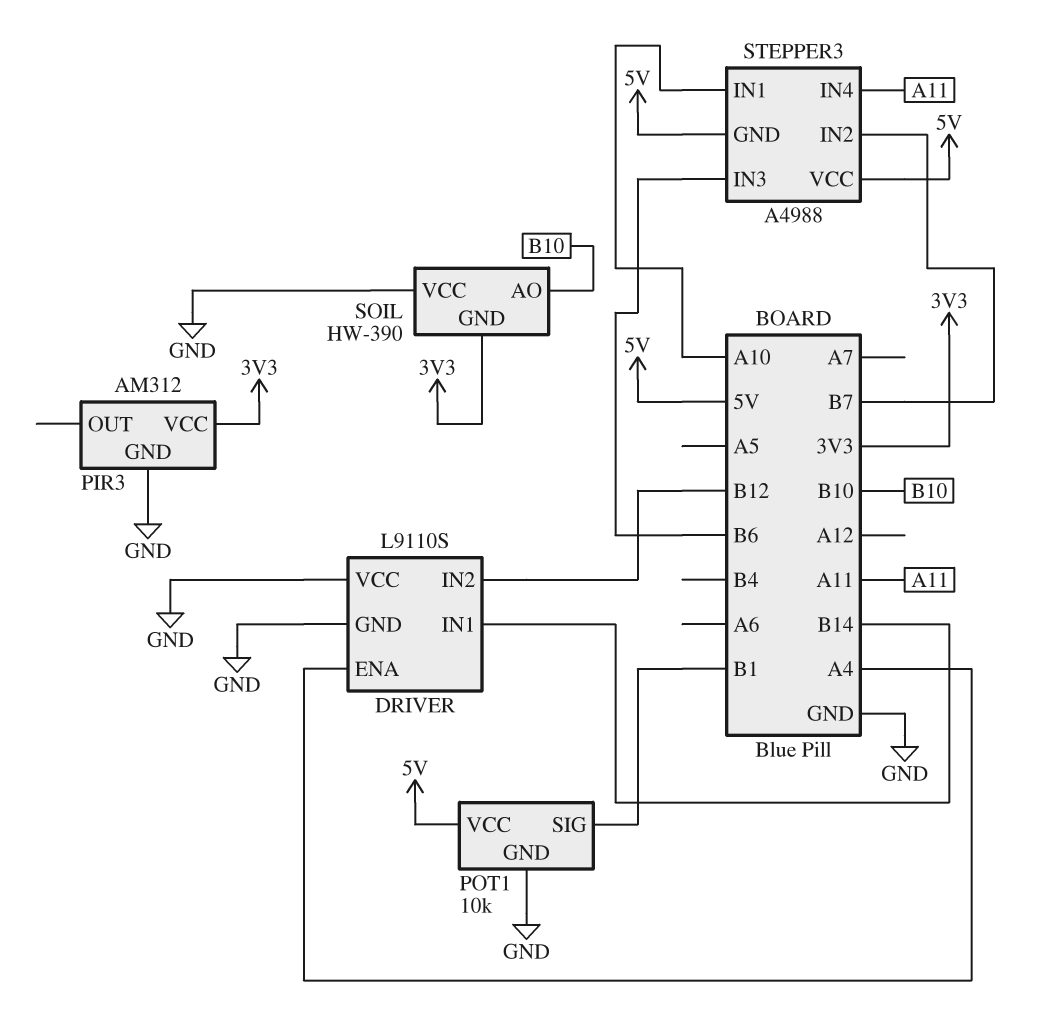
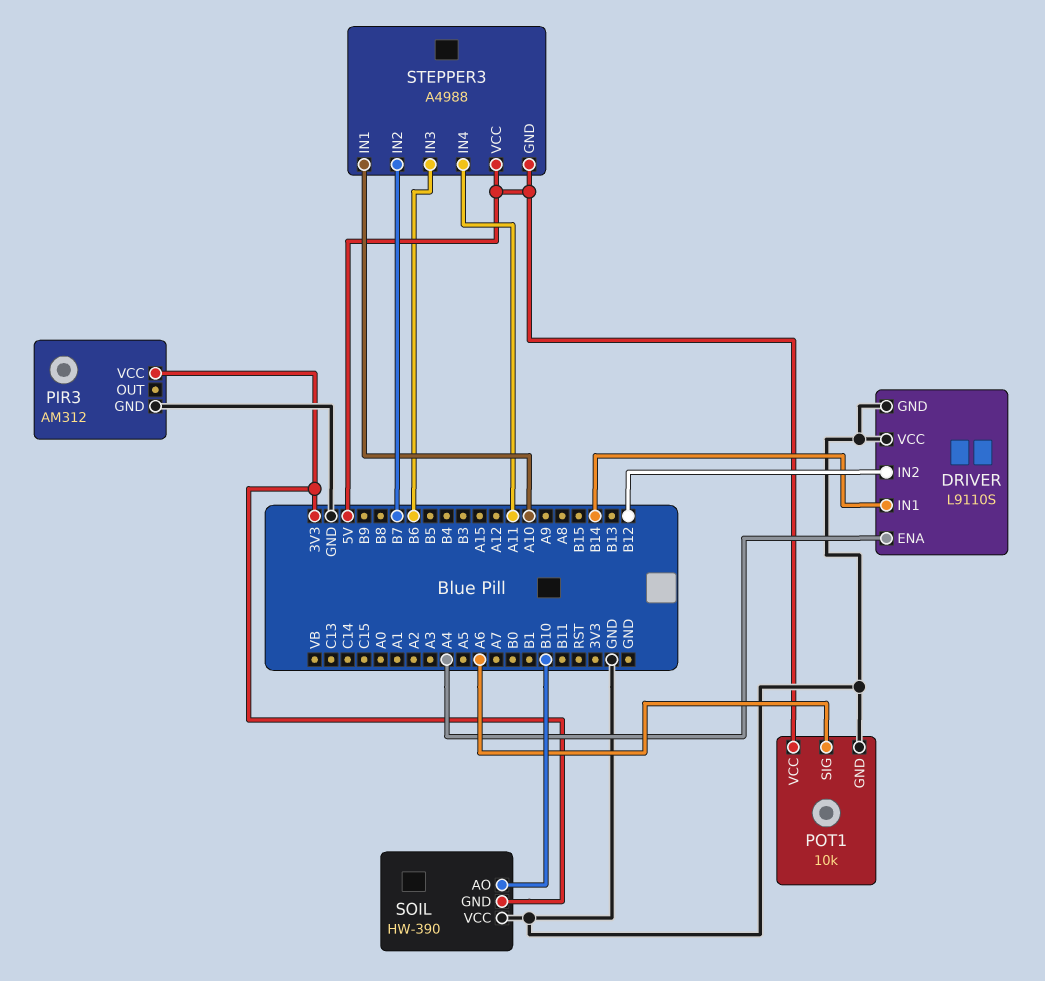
POT1 pin SIG: B1 -> A6

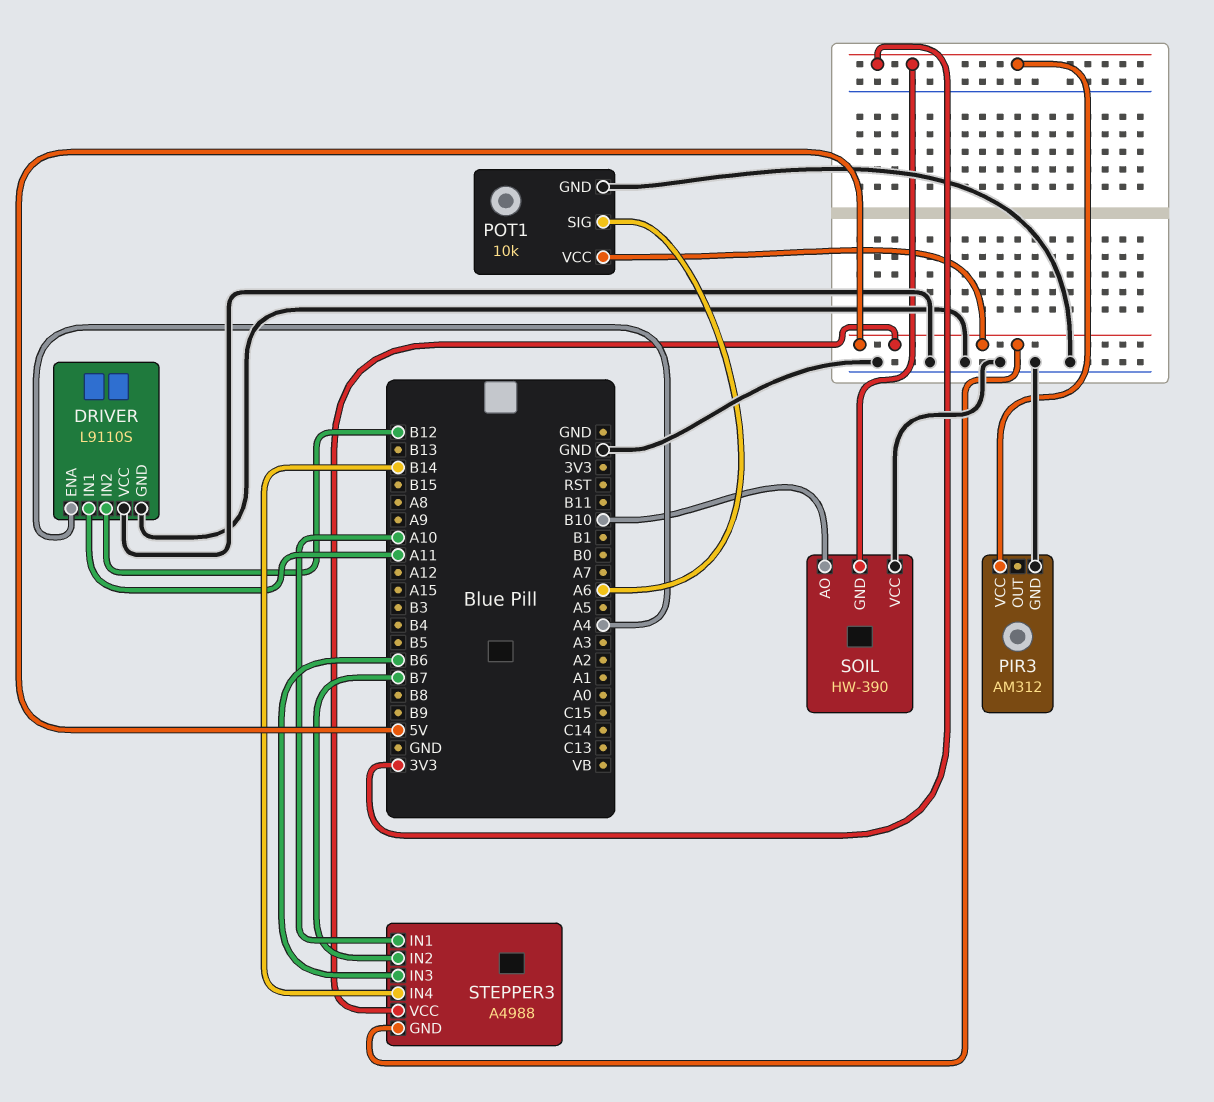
DRIVER pin IN1: B14 -> A11
STEPPER3 pin IN4: A11 -> B14

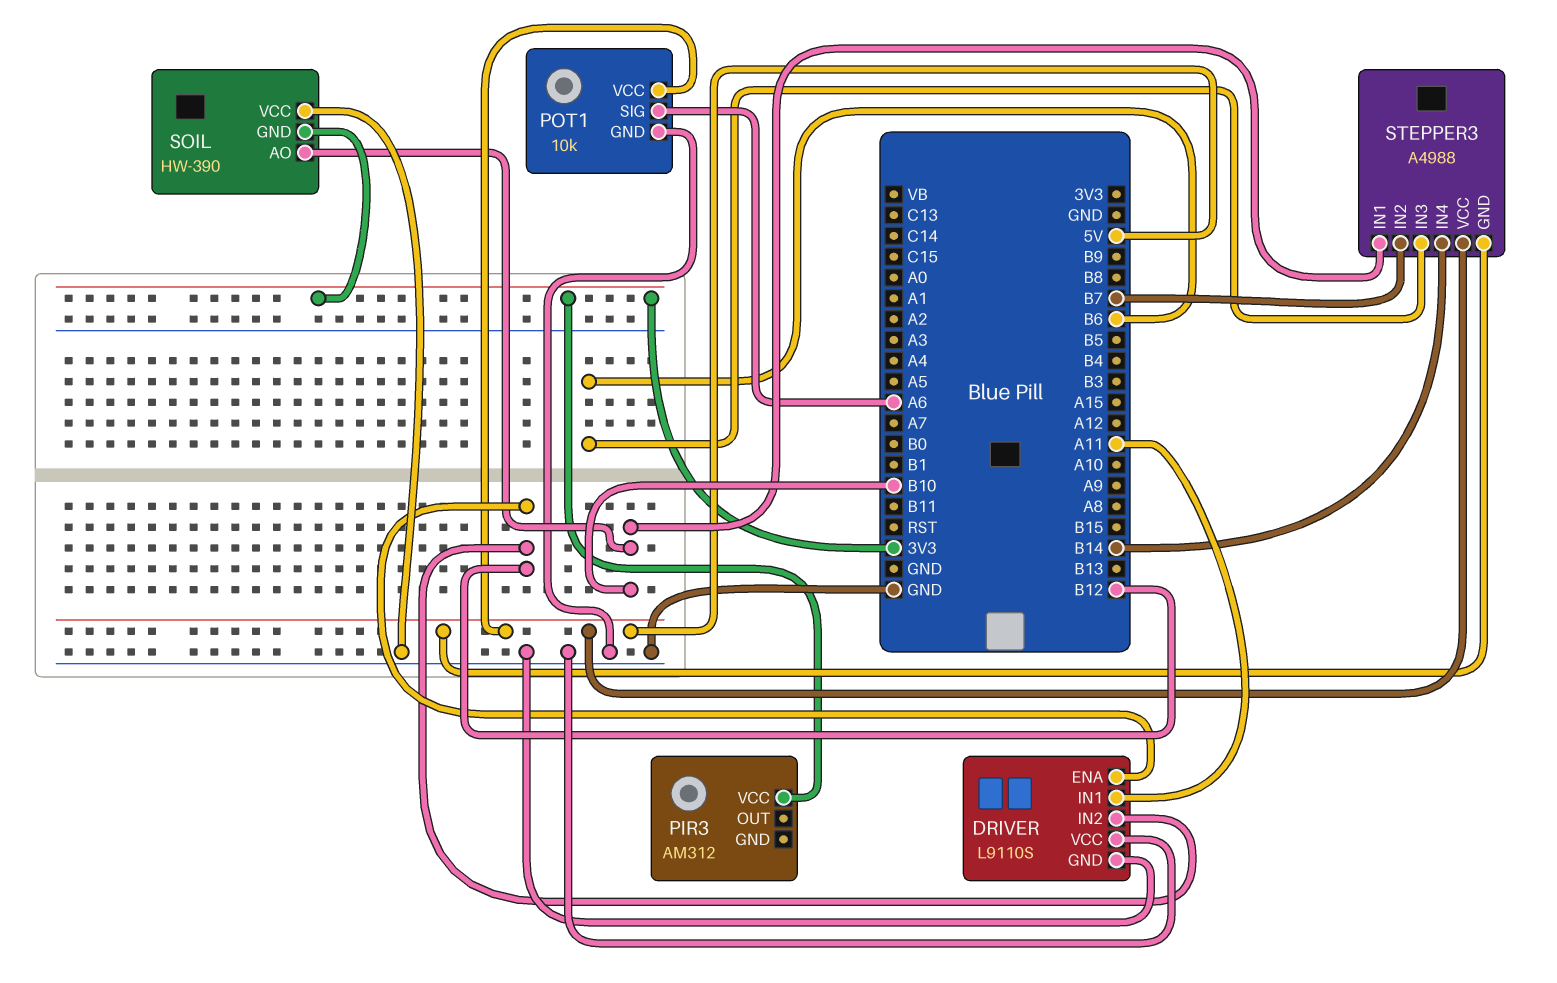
DRIVER pin ENA: A4 -> B12
PIR3 pin GND: GND -> none
STEPPER3 pin IN1: A10 -> B10

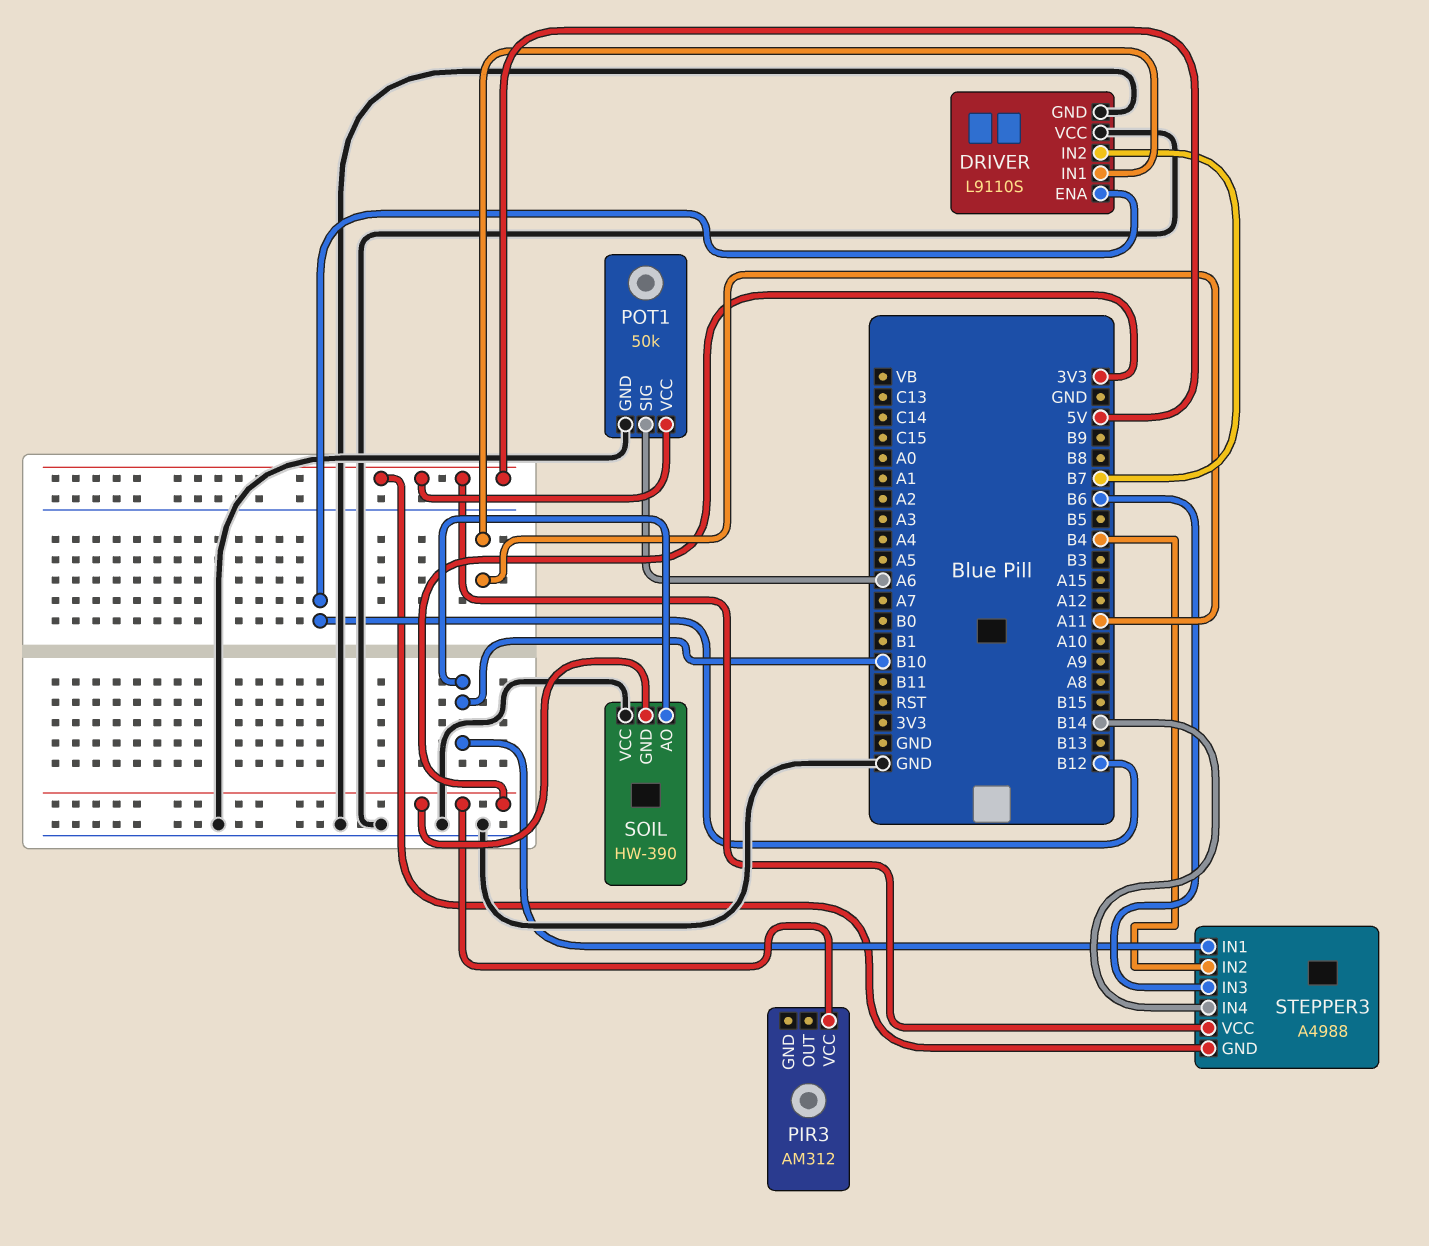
DRIVER pin IN2: B12 -> B7
POT1: 10k -> 50k
STEPPER3 pin IN2: B7 -> B4

